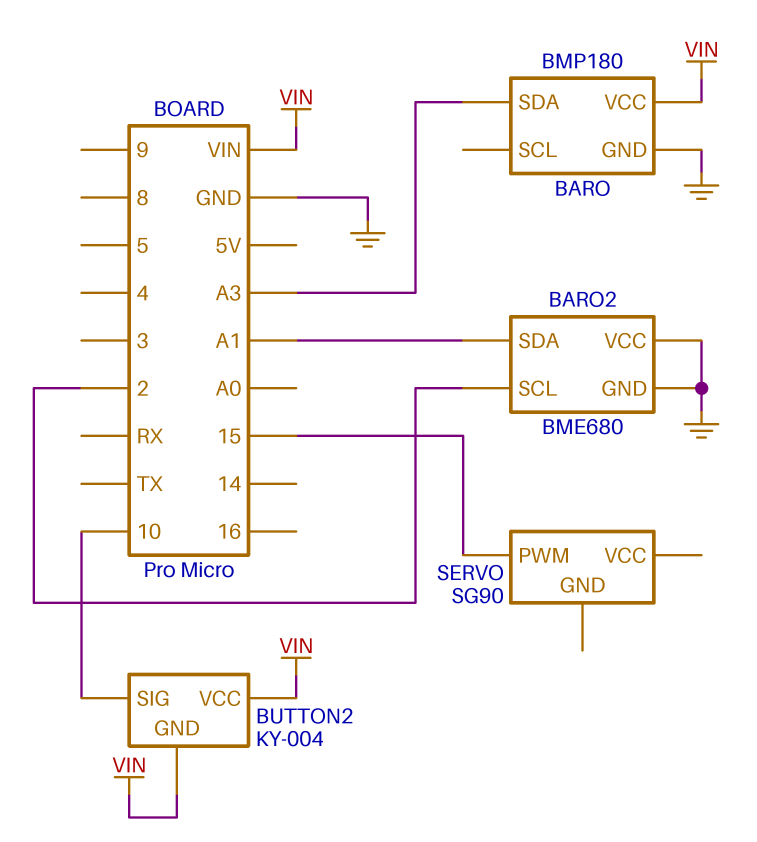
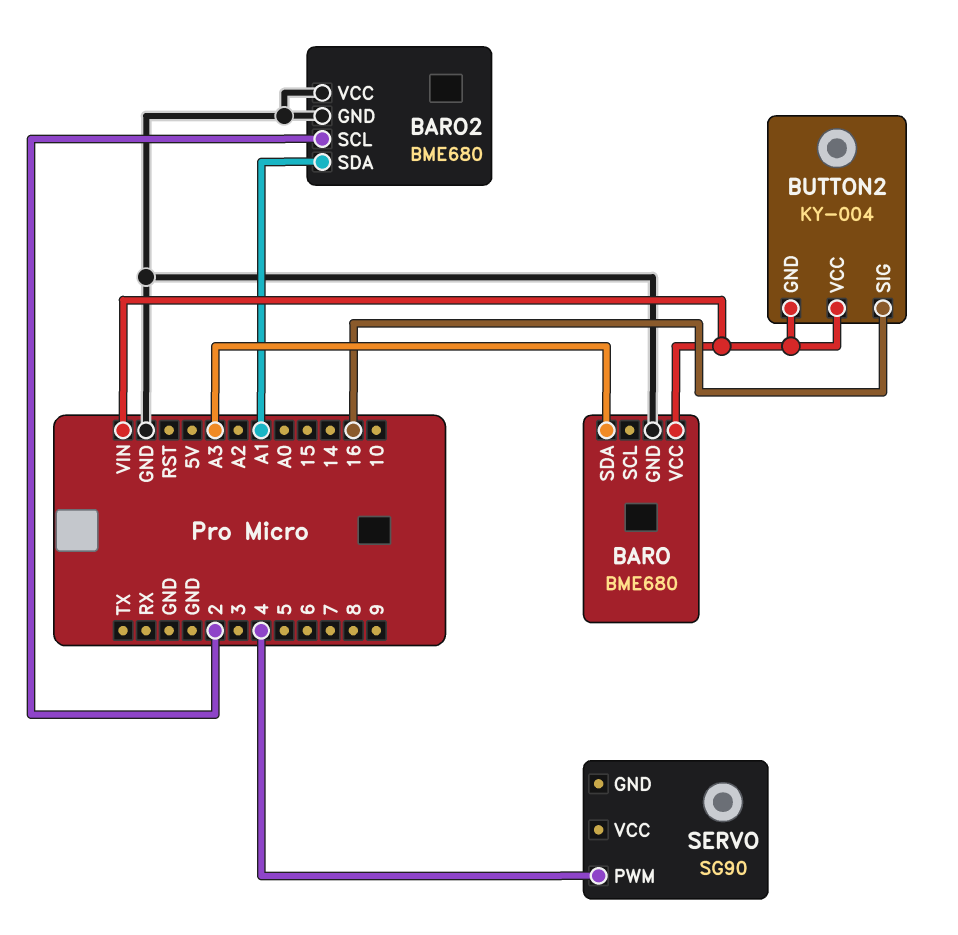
BARO: BMP180 -> BME680
BUTTON2 pin SIG: 10 -> 16
SERVO pin PWM: 15 -> 4

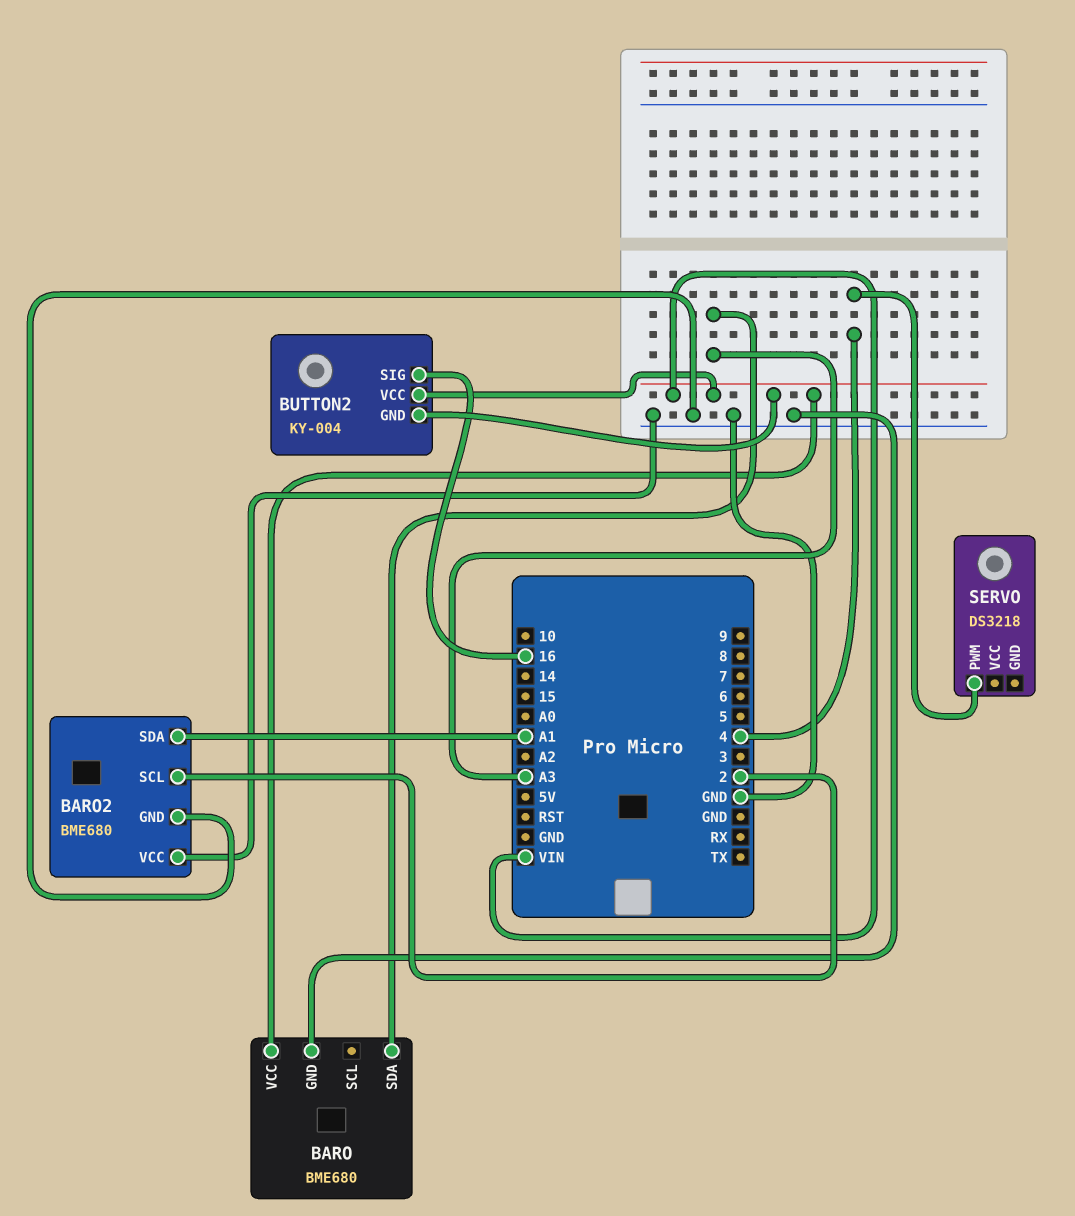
SERVO: SG90 -> DS3218

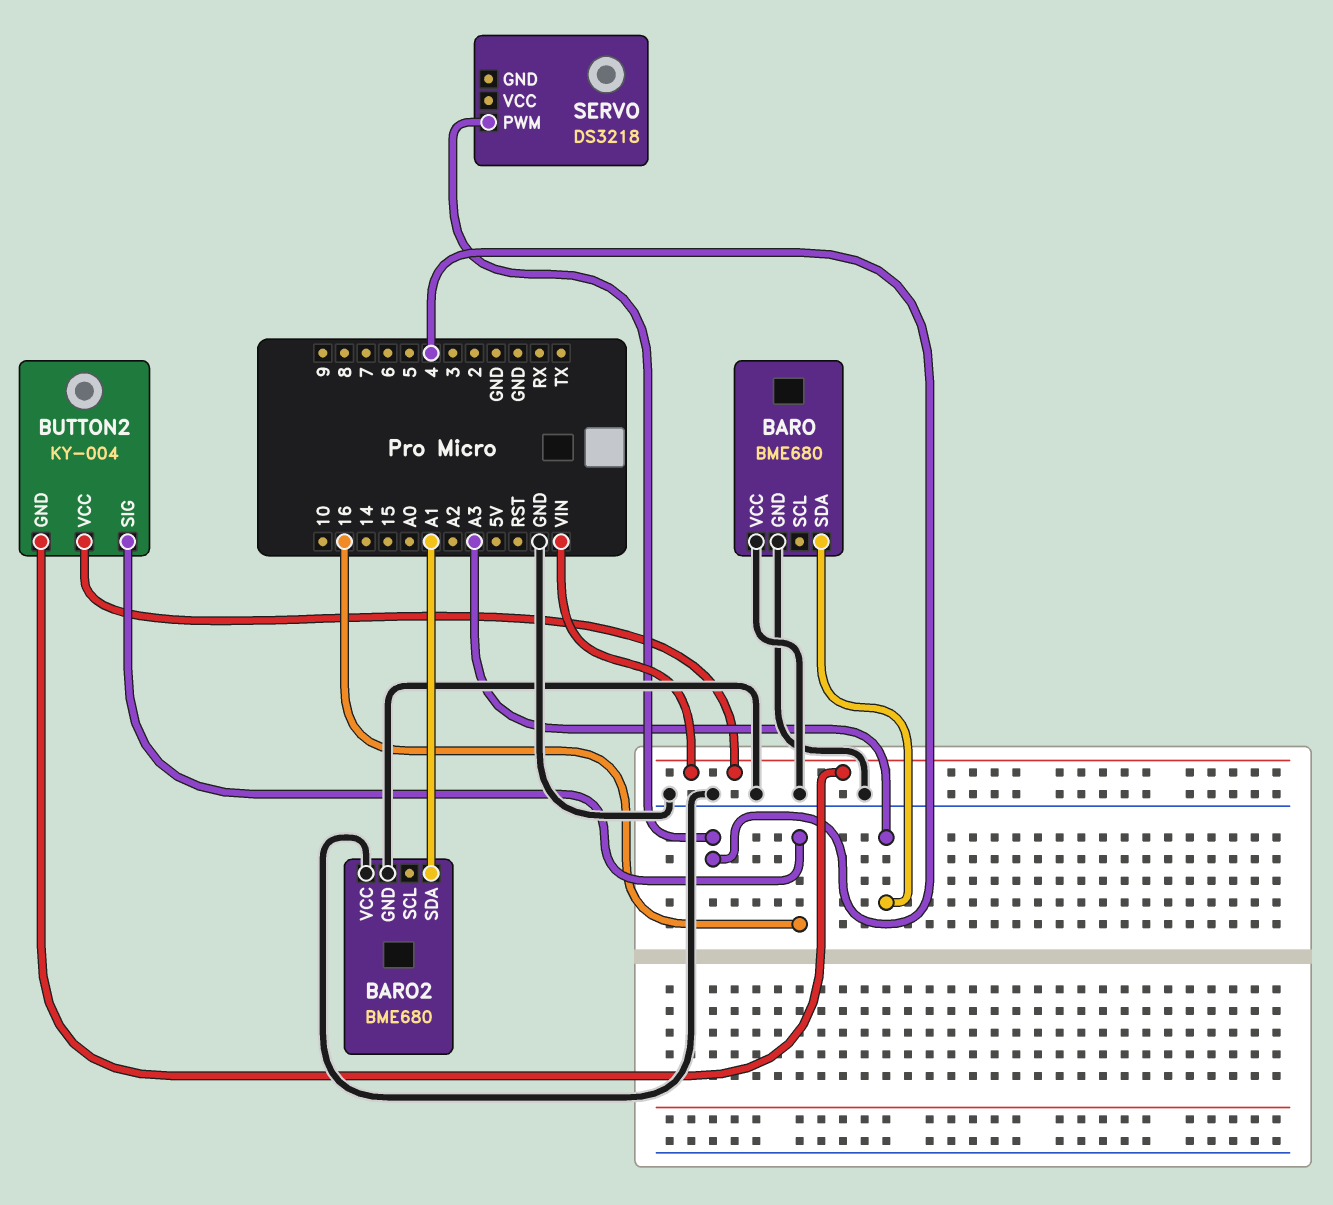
BARO pin VCC: VIN -> GND
BARO2 pin SCL: 2 -> none

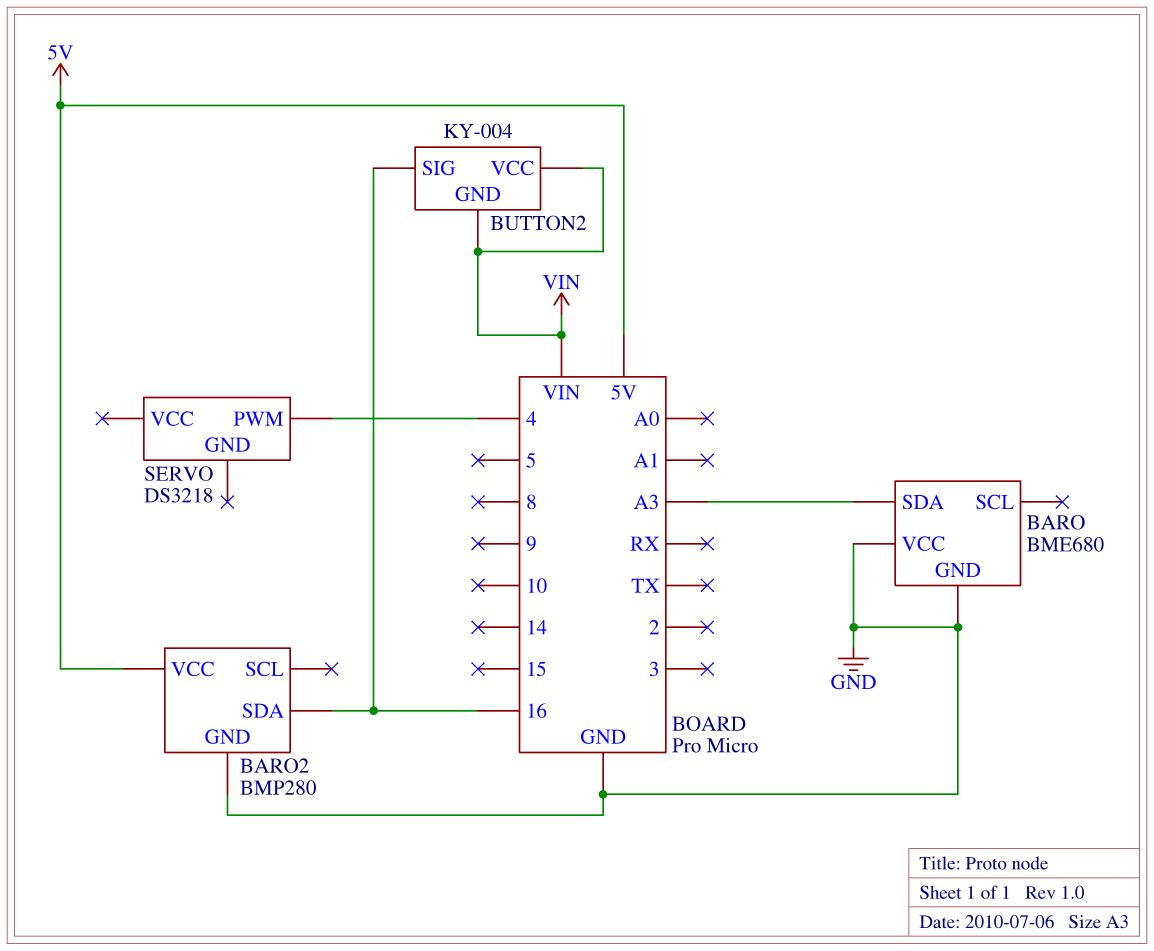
BARO2: BME680 -> BMP280
BARO2 pin SDA: A1 -> 16
BARO2 pin VCC: GND -> 5V

